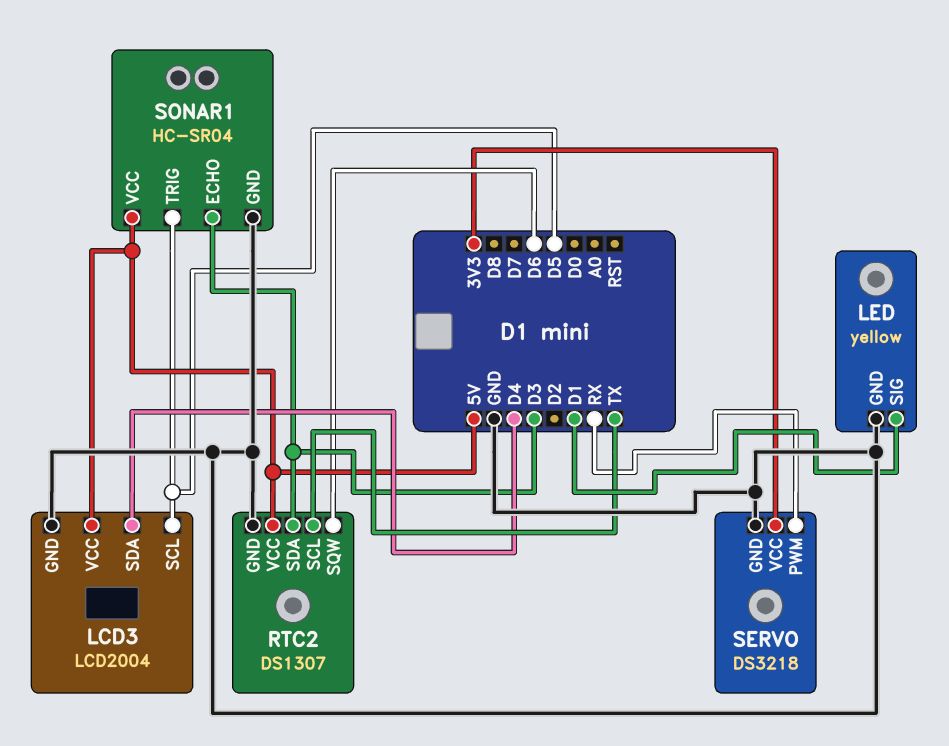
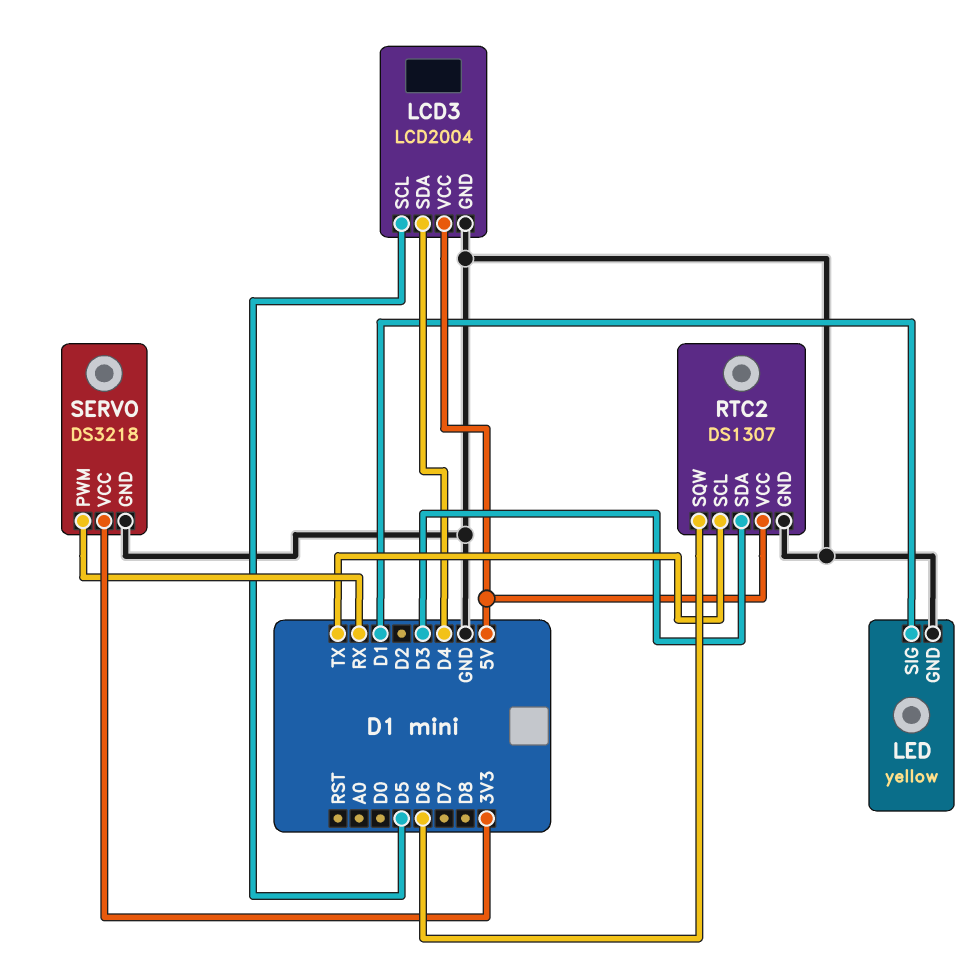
SONAR1: HC-SR04 -> none
SONAR1 pin ECHO: D3 -> none
SONAR1 pin GND: GND -> none
SONAR1 pin TRIG: D5 -> none
SONAR1 pin VCC: 5V -> none

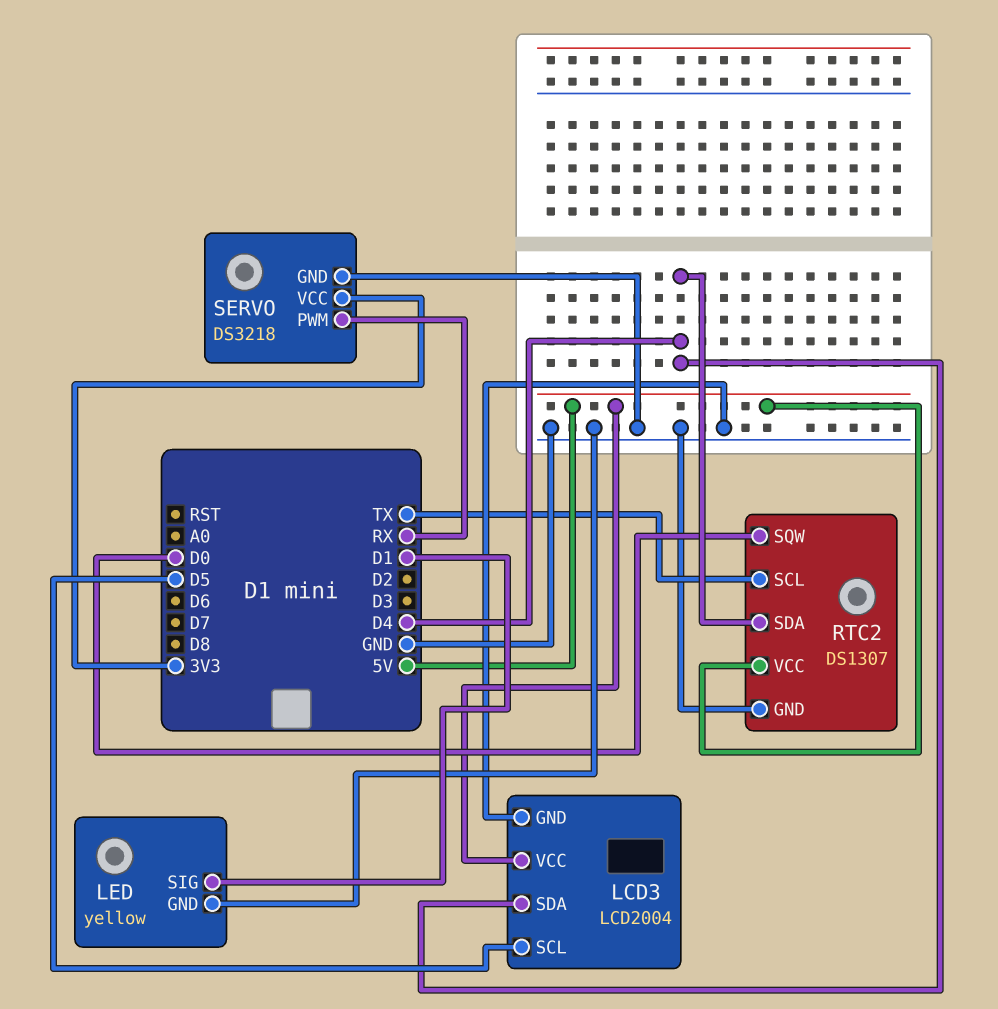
RTC2 pin SDA: D3 -> D4
RTC2 pin SQW: D6 -> D0

